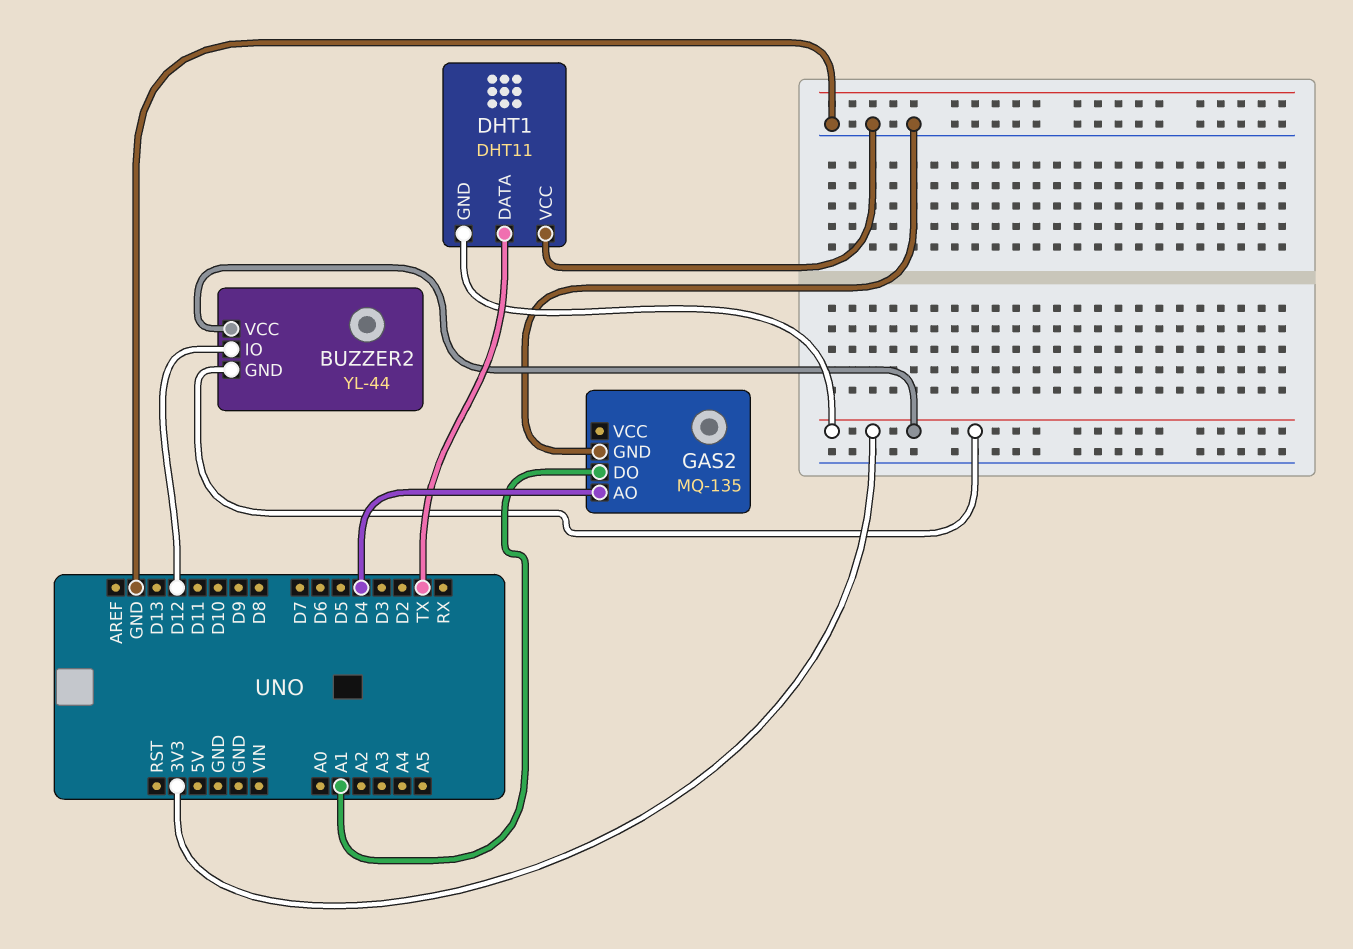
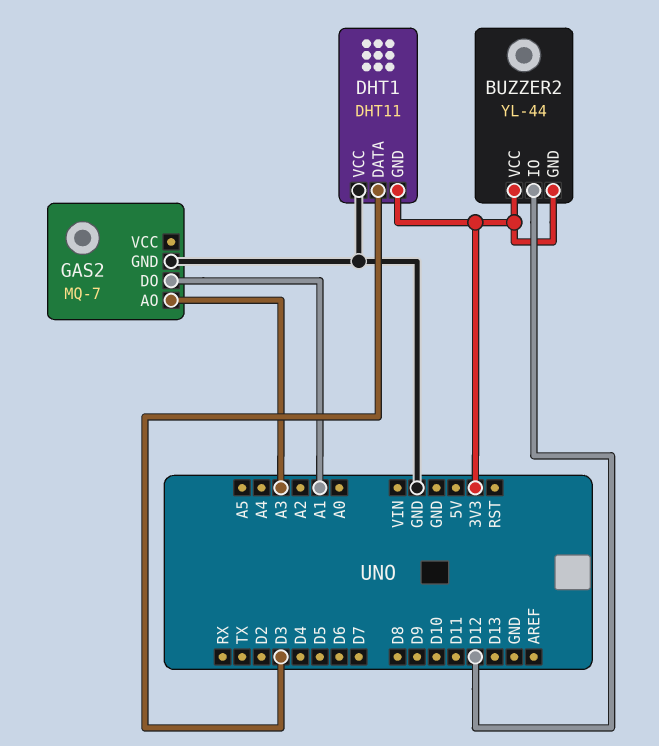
DHT1 pin DATA: TX -> D3
GAS2: MQ-135 -> MQ-7
GAS2 pin AO: D4 -> A3

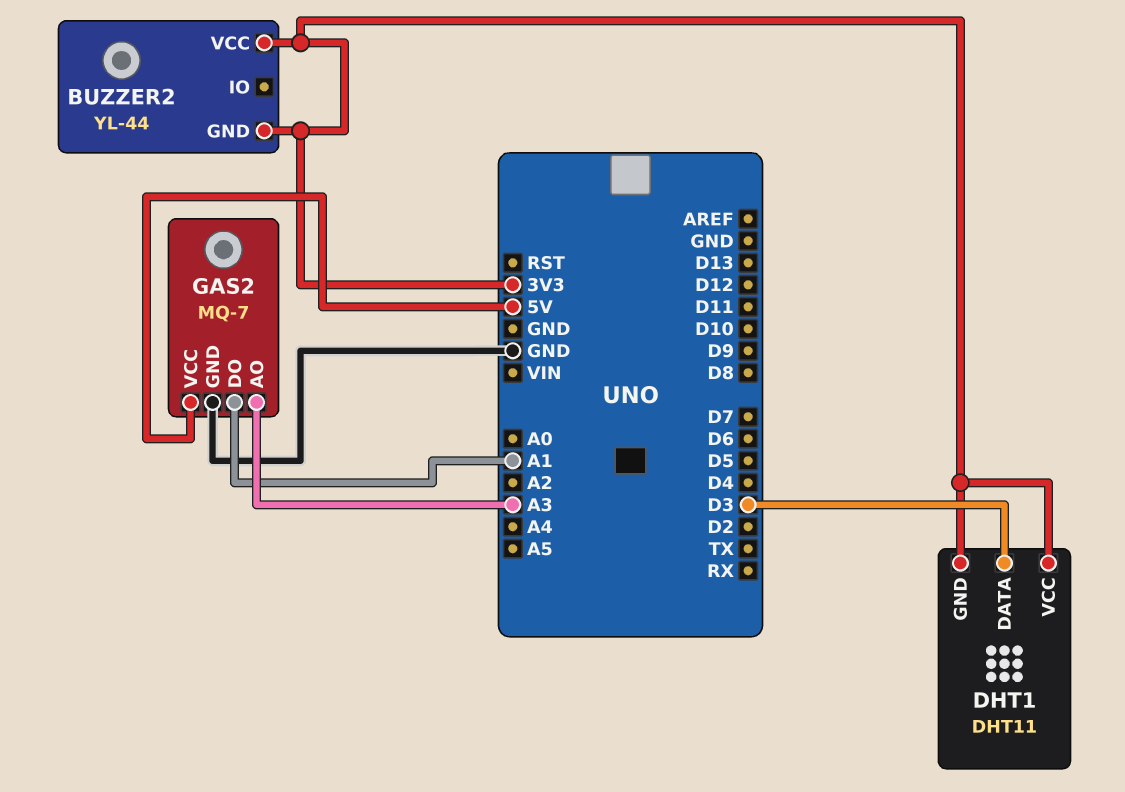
BUZZER2 pin IO: D12 -> none
DHT1 pin VCC: GND -> 3V3
GAS2 pin VCC: none -> 5V

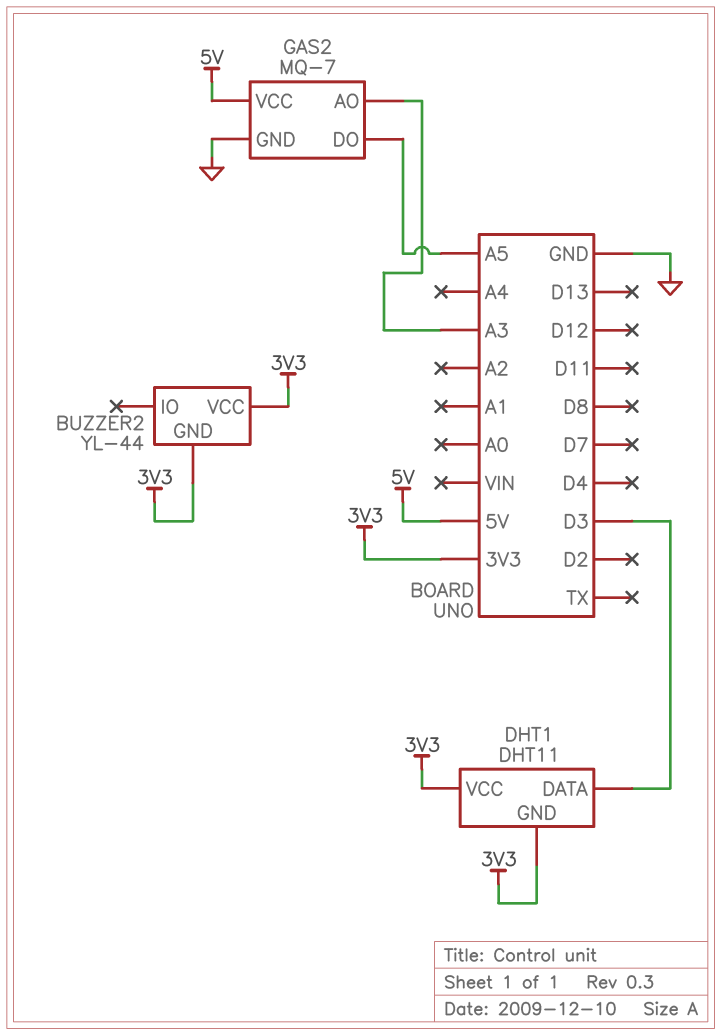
GAS2 pin DO: A1 -> A5

